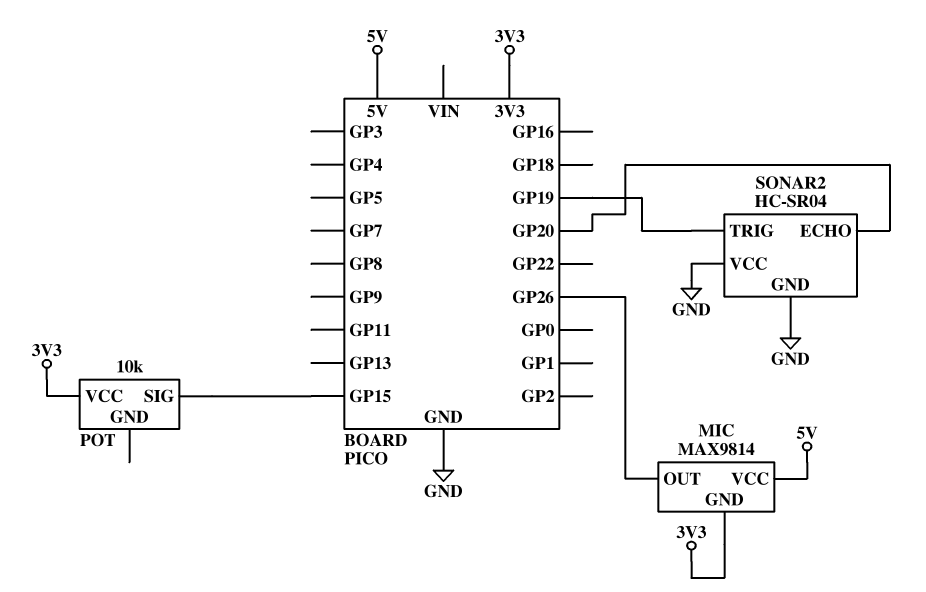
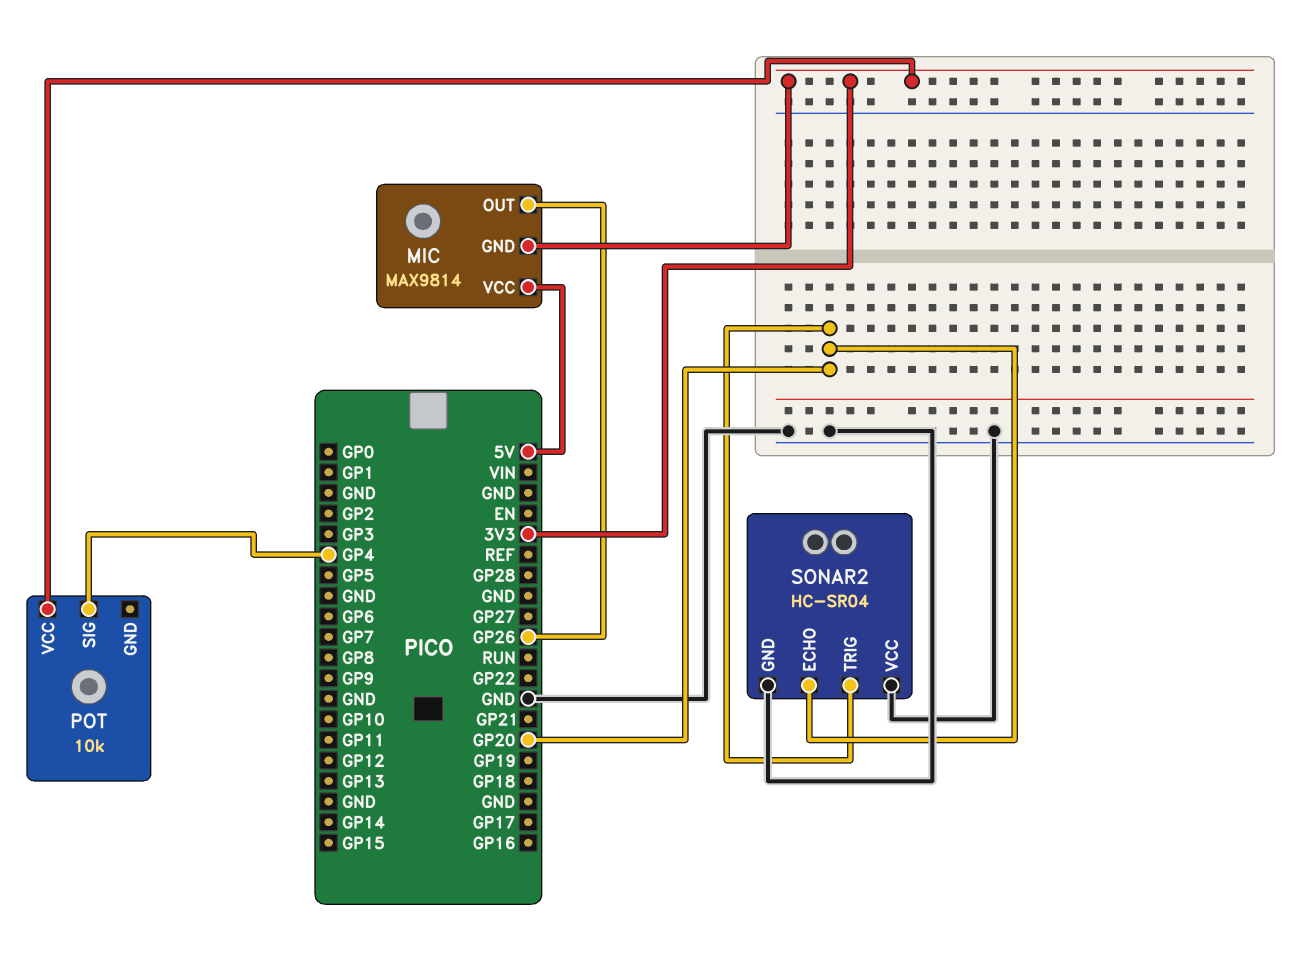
POT pin SIG: GP15 -> GP4
SONAR2 pin TRIG: GP19 -> GP20

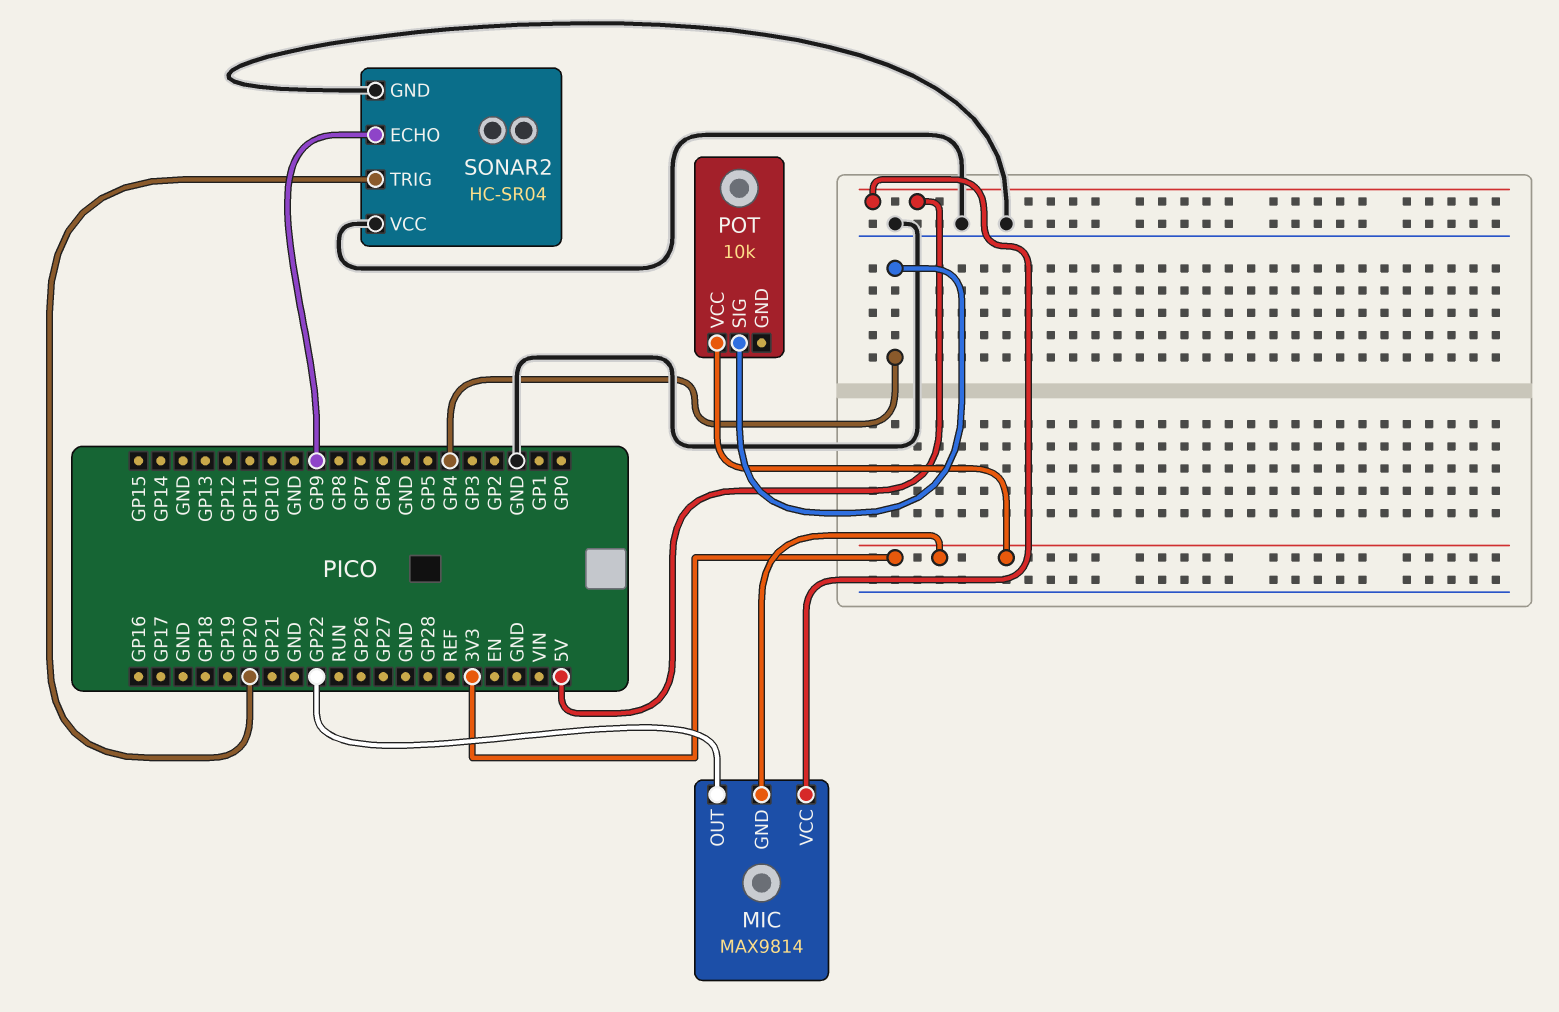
MIC pin OUT: GP26 -> GP22
SONAR2 pin ECHO: GP20 -> GP9

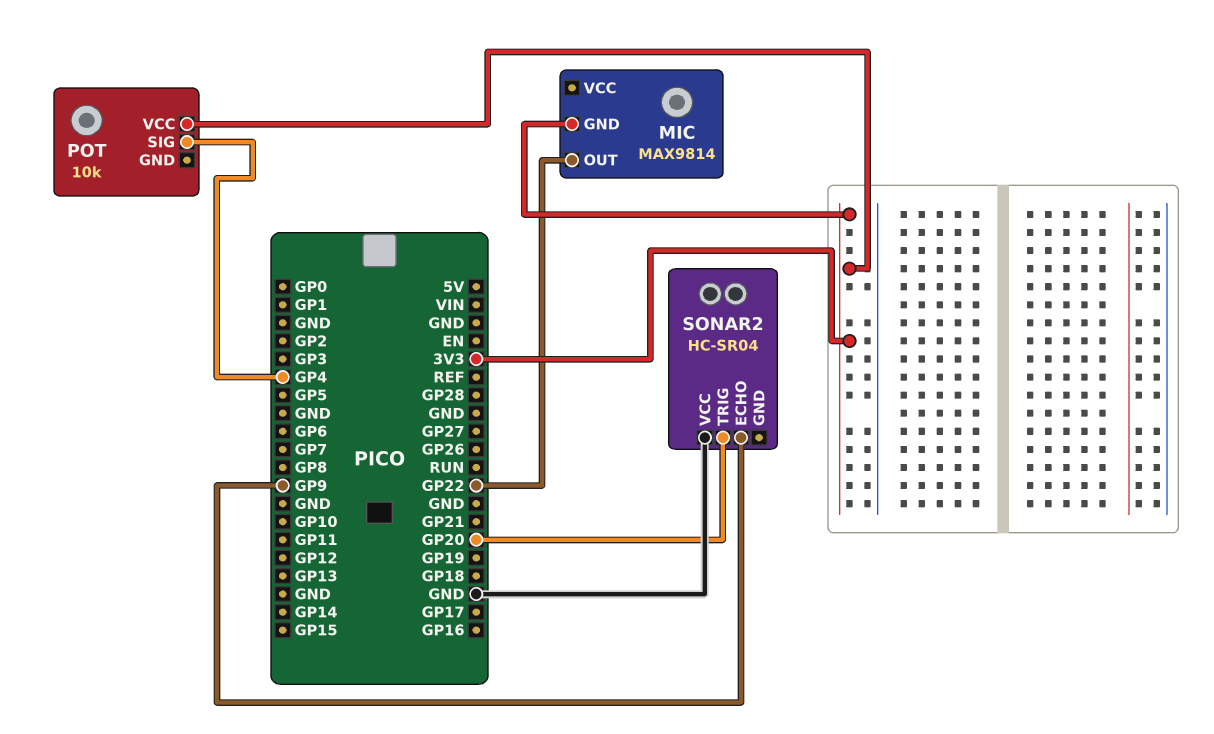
MIC pin VCC: 5V -> none
SONAR2 pin GND: GND -> none

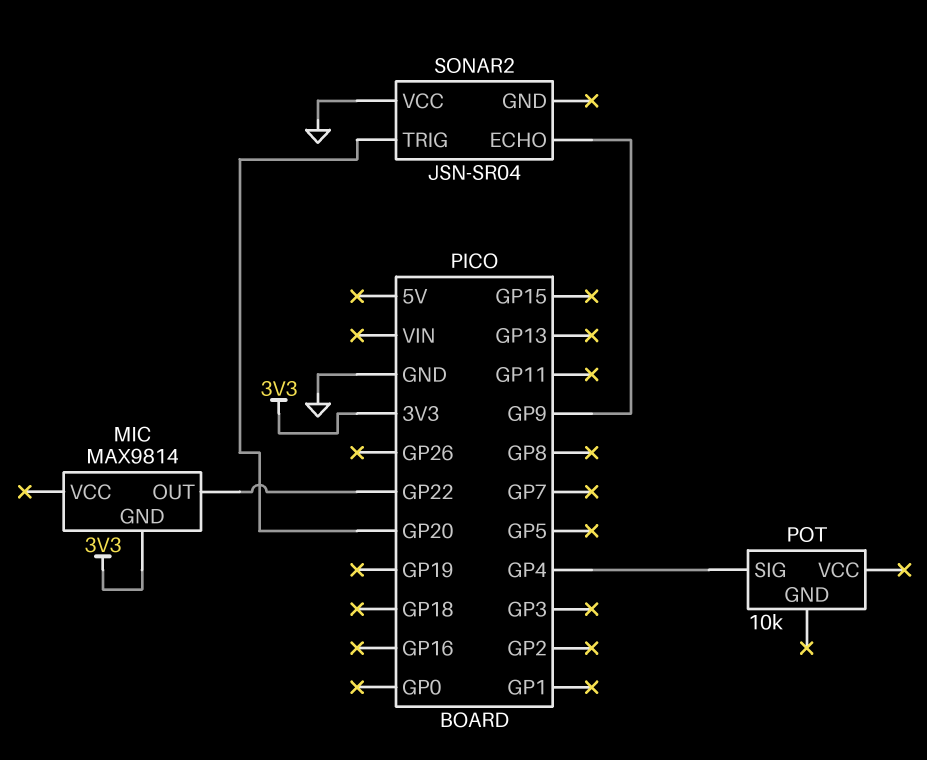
POT pin VCC: 3V3 -> none
SONAR2: HC-SR04 -> JSN-SR04

